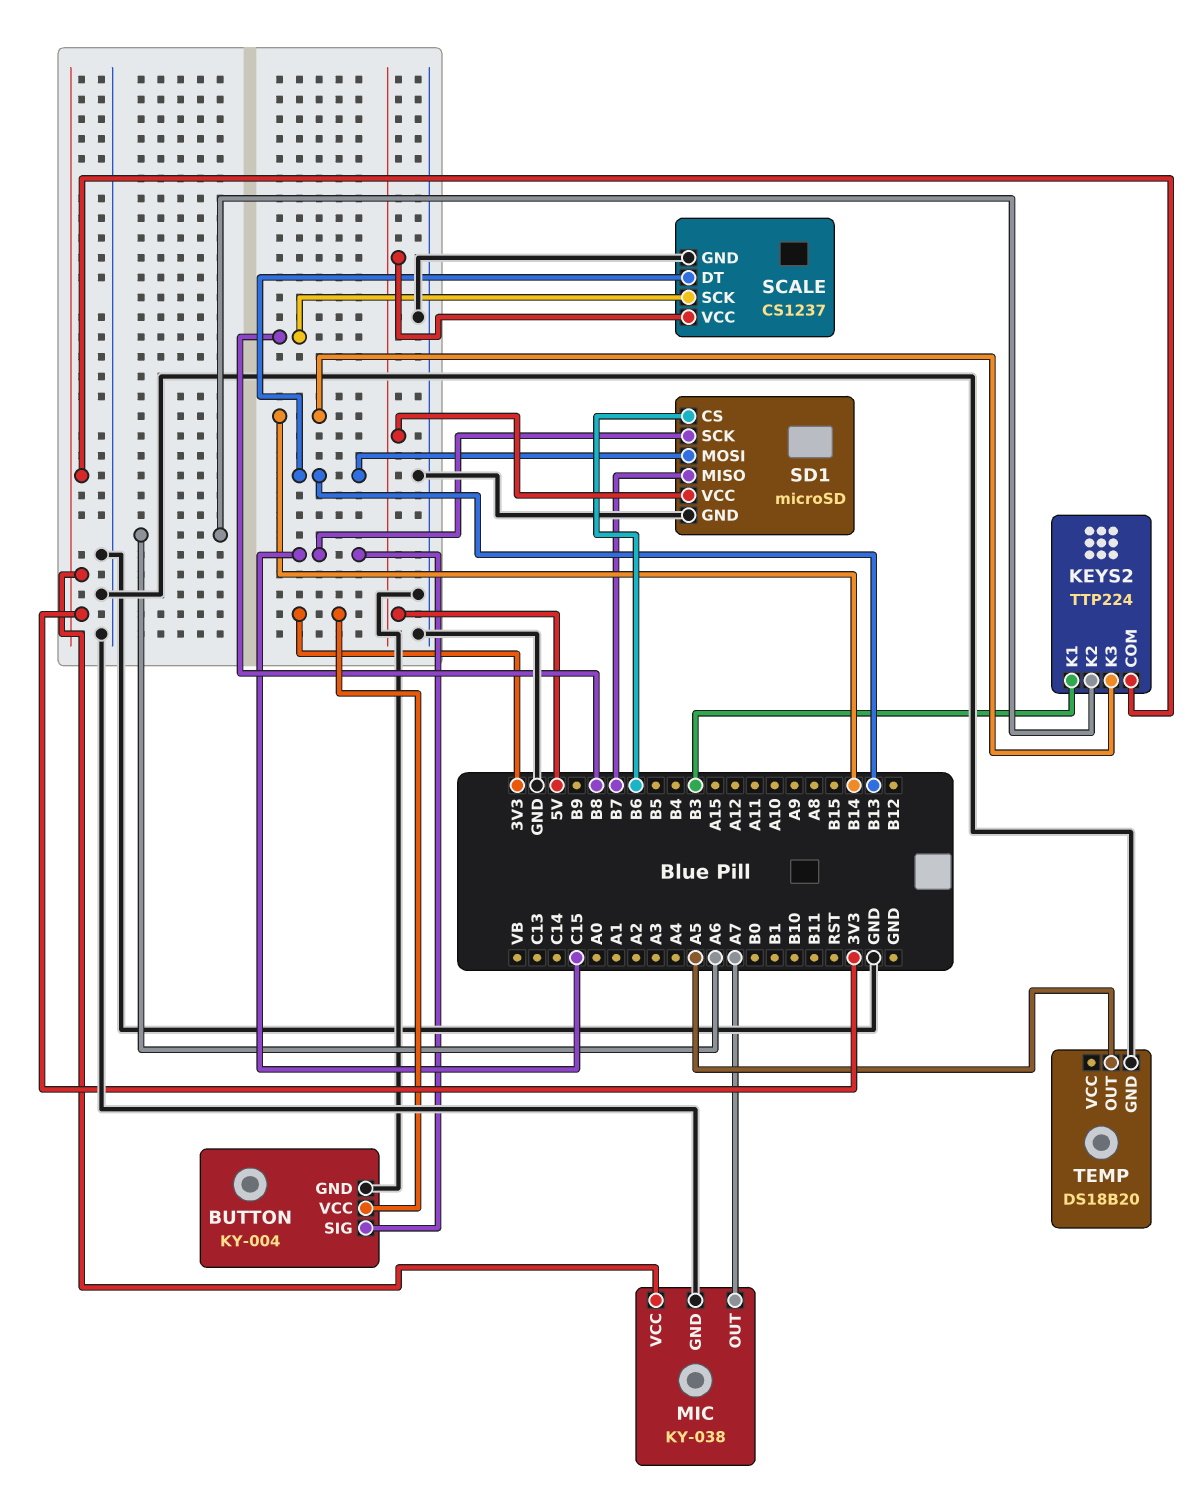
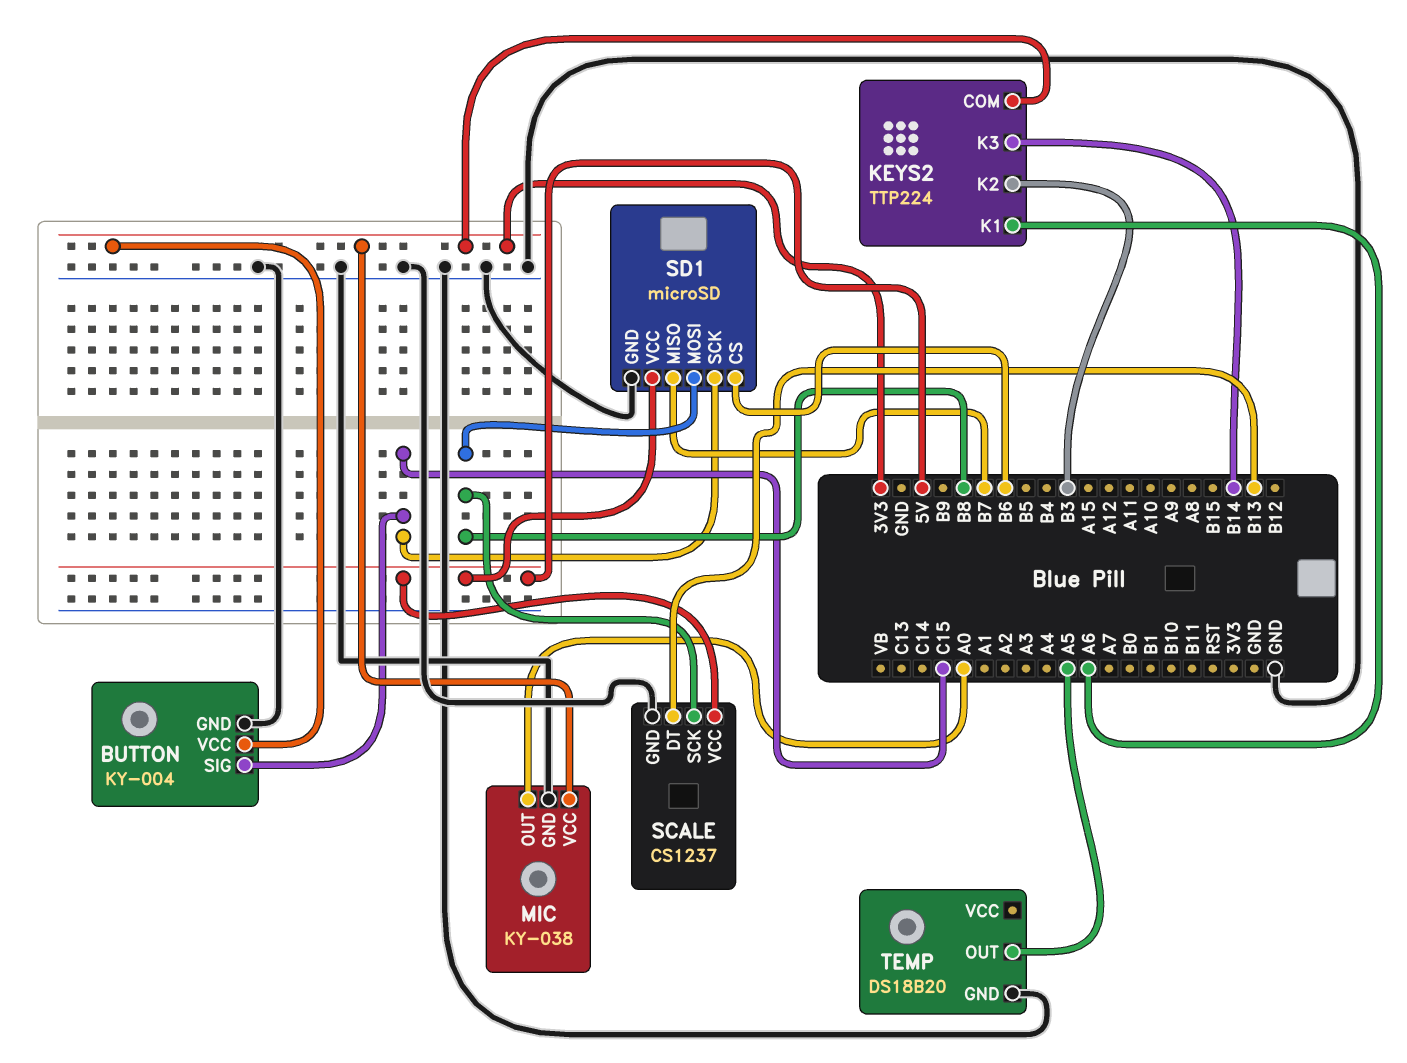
KEYS2 pin K1: B3 -> A6
KEYS2 pin K2: A6 -> B3
MIC pin OUT: A7 -> A0
SD1 pin MOSI: B13 -> B8

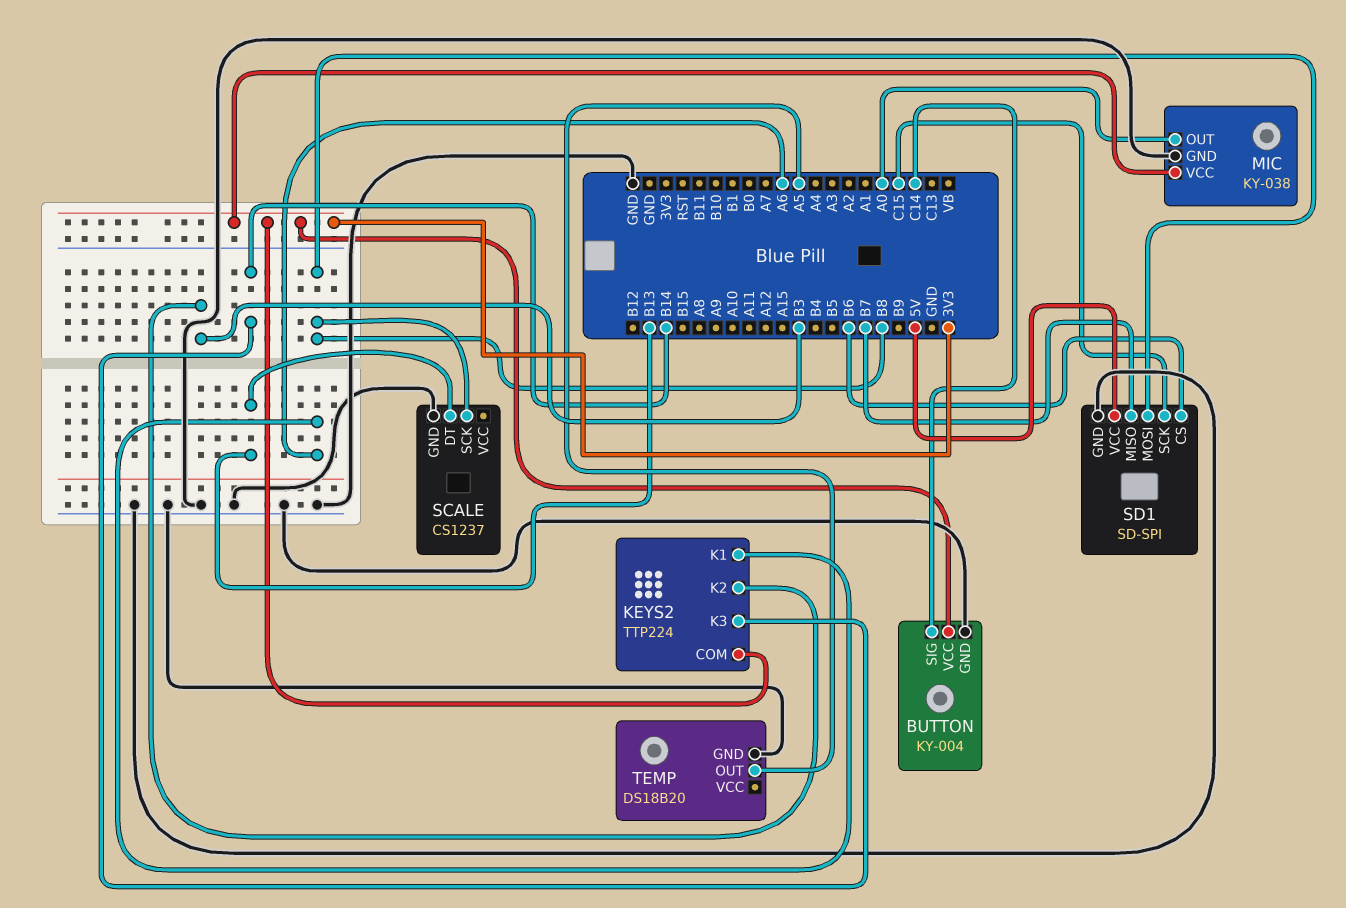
BUTTON pin SIG: C15 -> C14
SCALE pin VCC: 5V -> none
SD1: microSD -> SD-SPI

